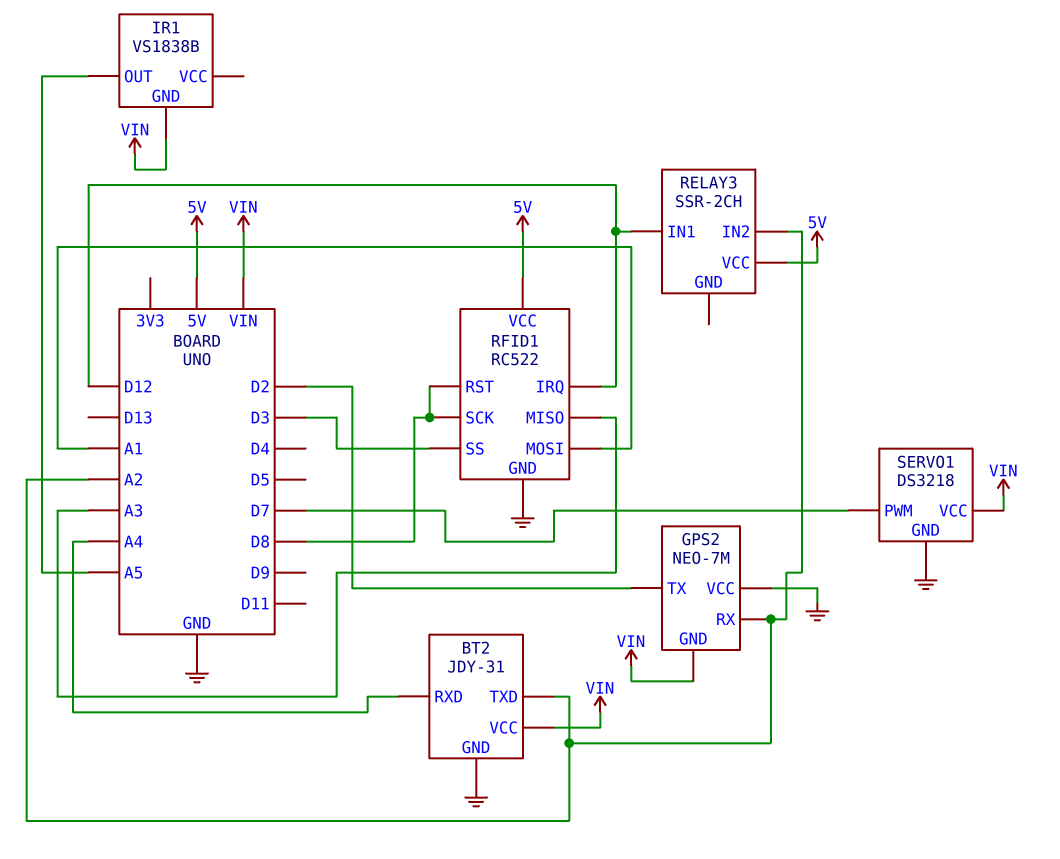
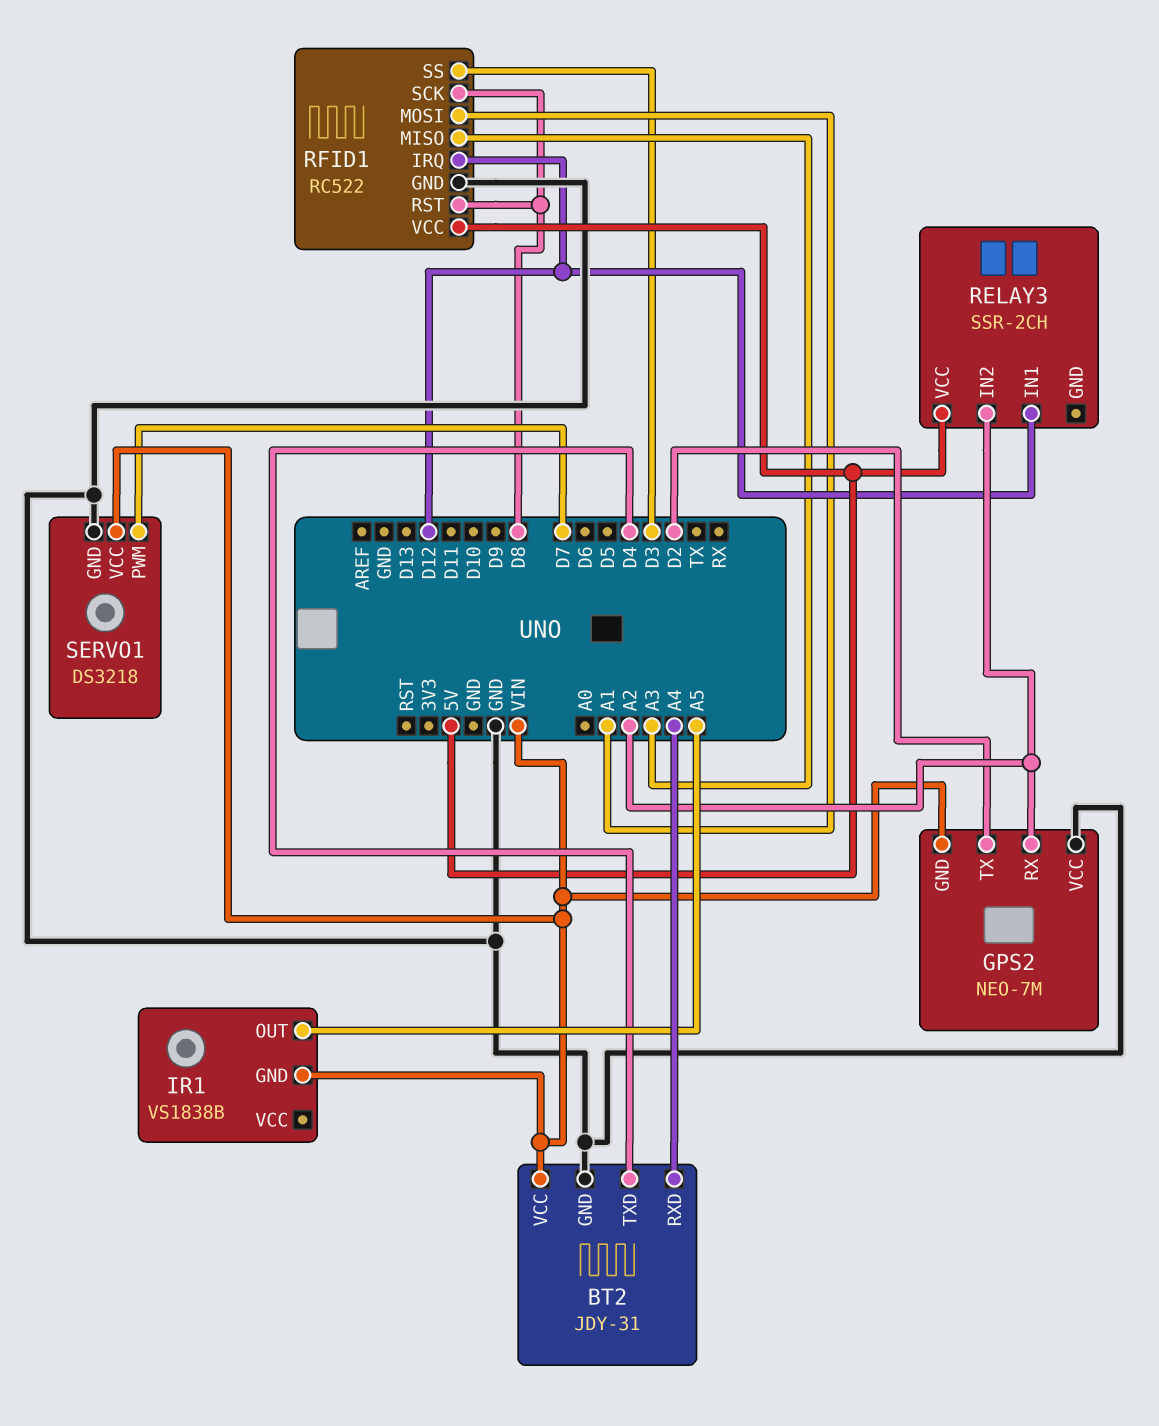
BT2 pin TXD: A2 -> D4

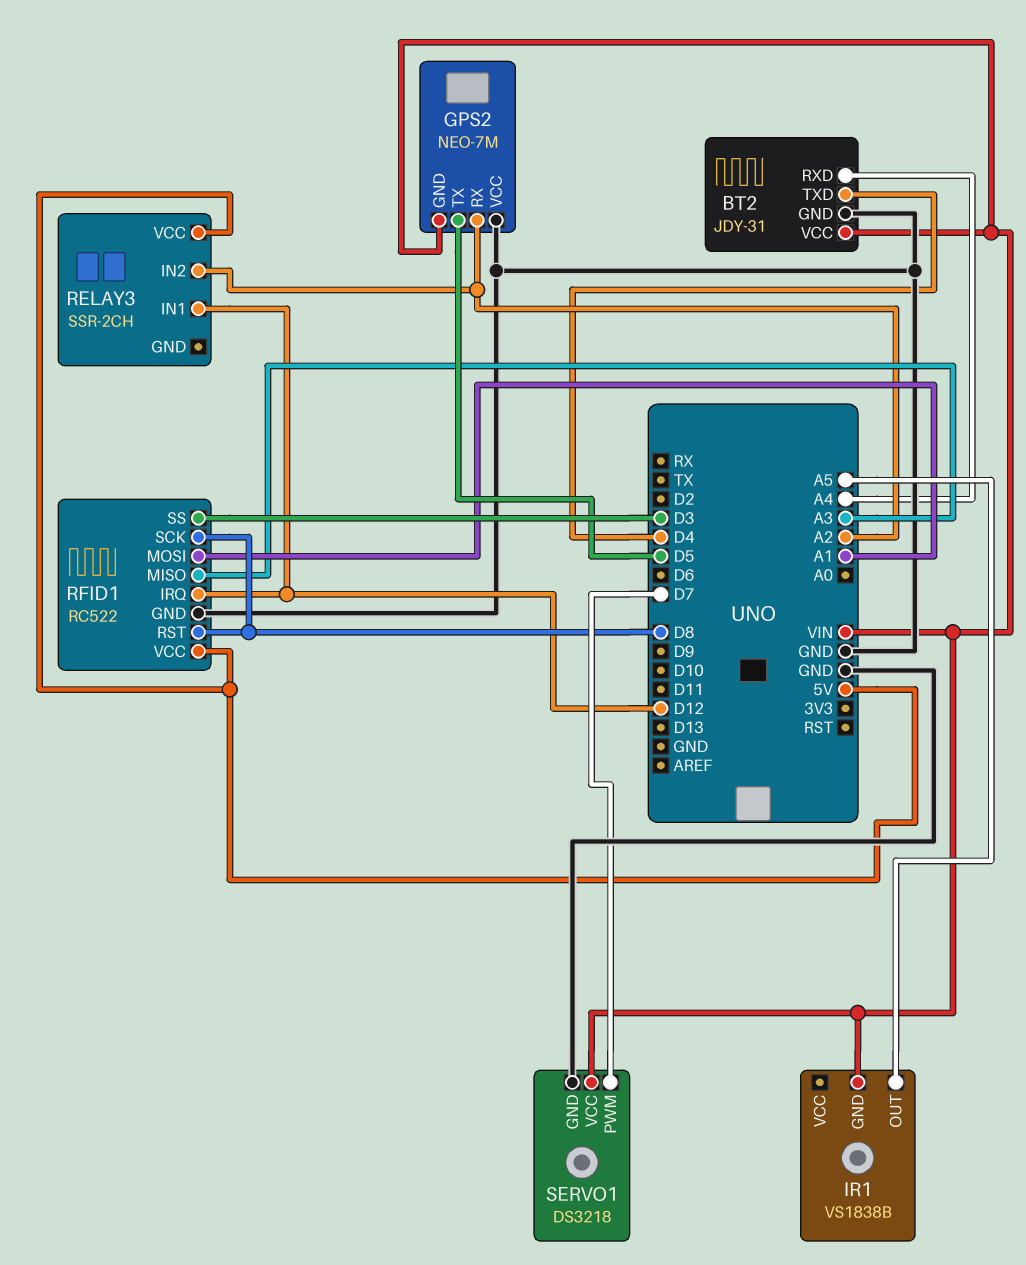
GPS2 pin TX: D2 -> D5

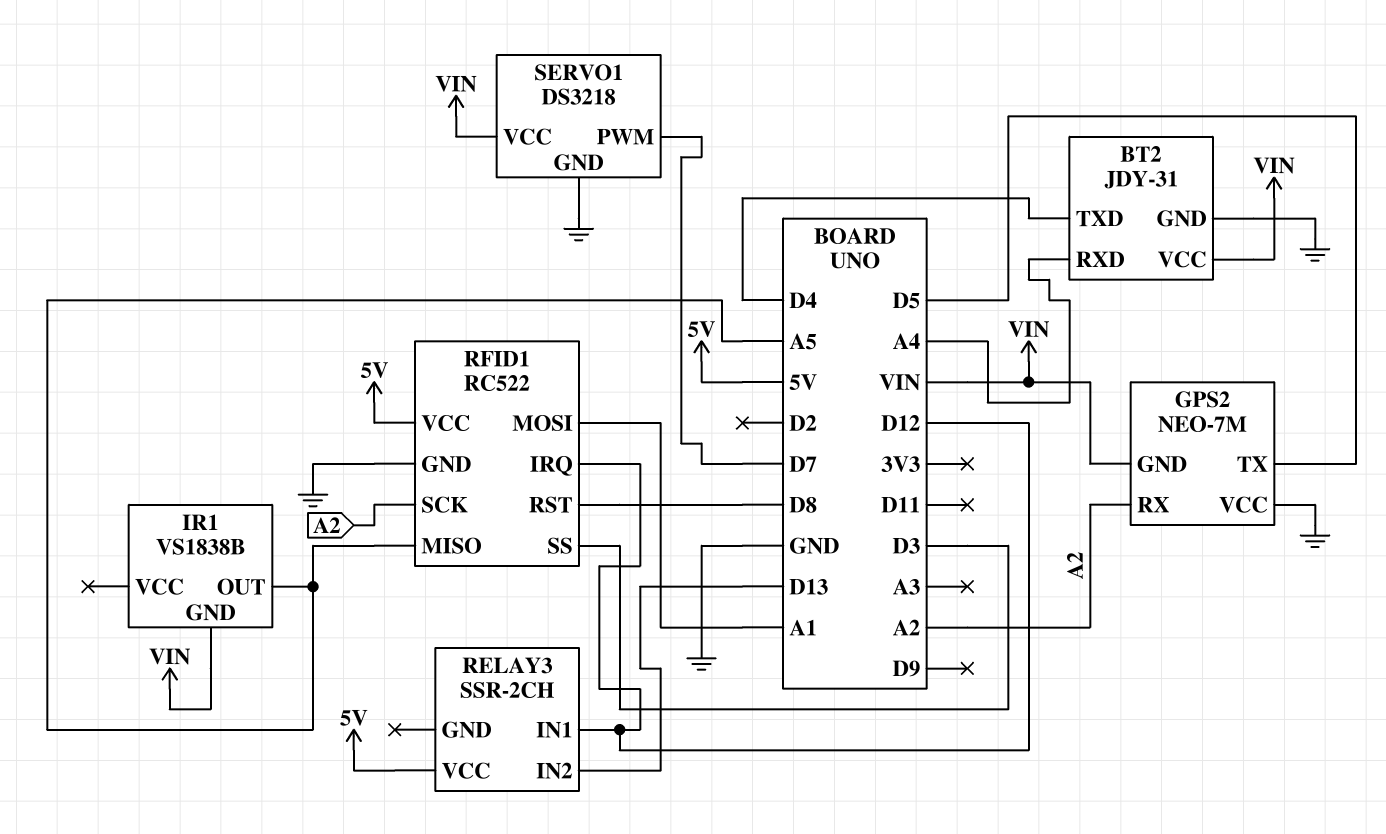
RELAY3 pin IN2: A2 -> D13
RFID1 pin MISO: A3 -> A5
RFID1 pin SCK: D8 -> A2

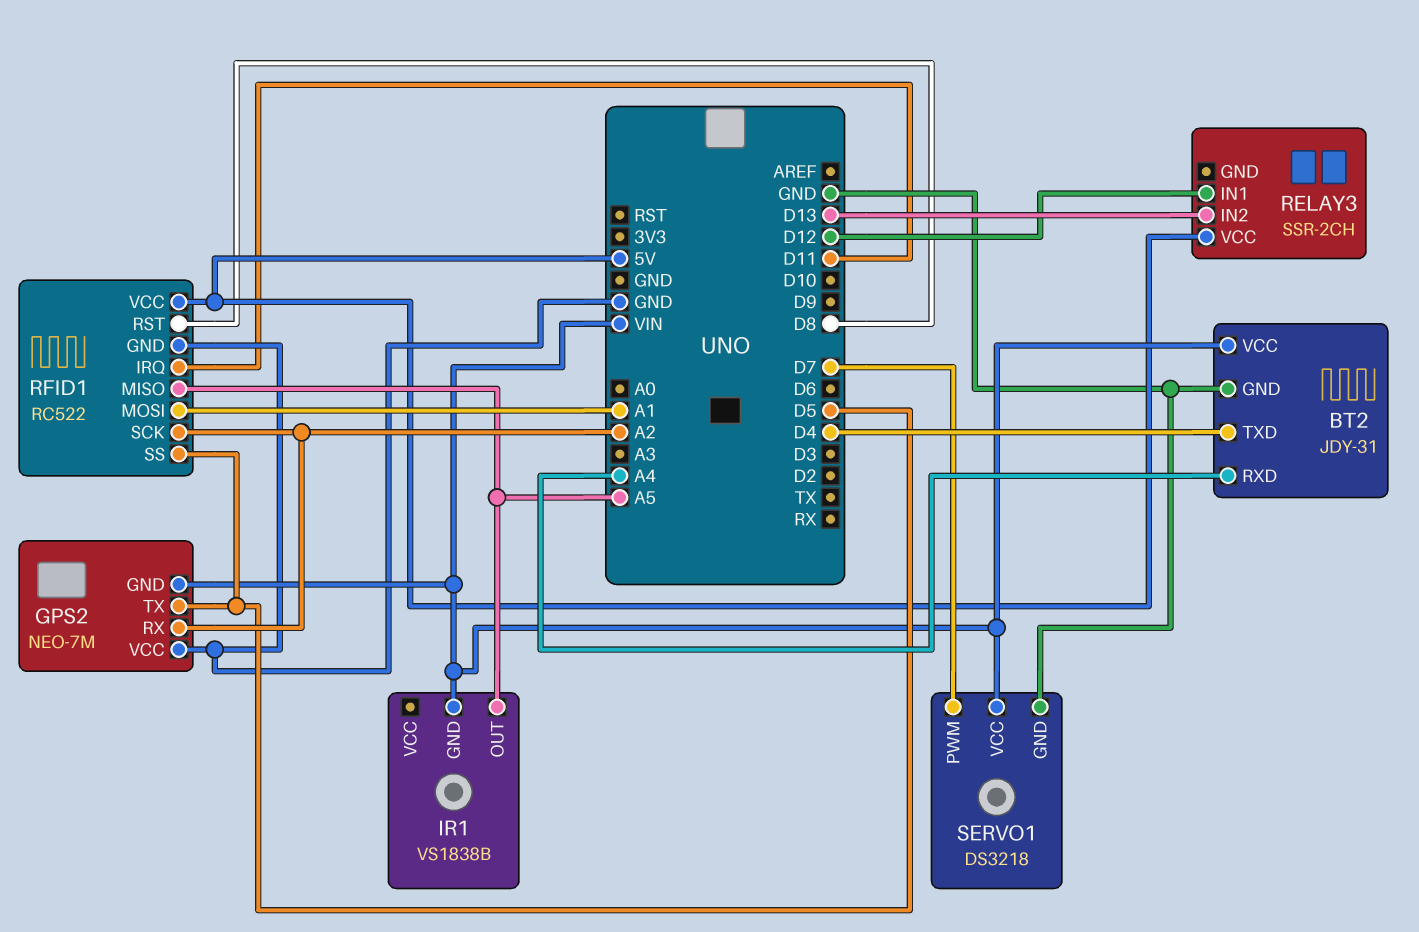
RFID1 pin IRQ: D12 -> D11
RFID1 pin SS: D3 -> D5

